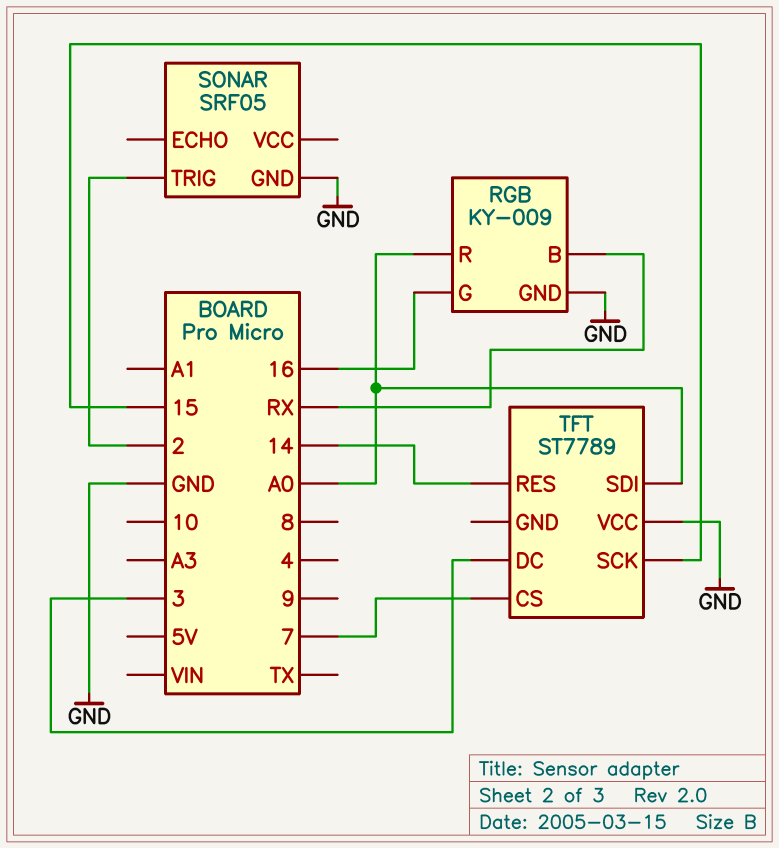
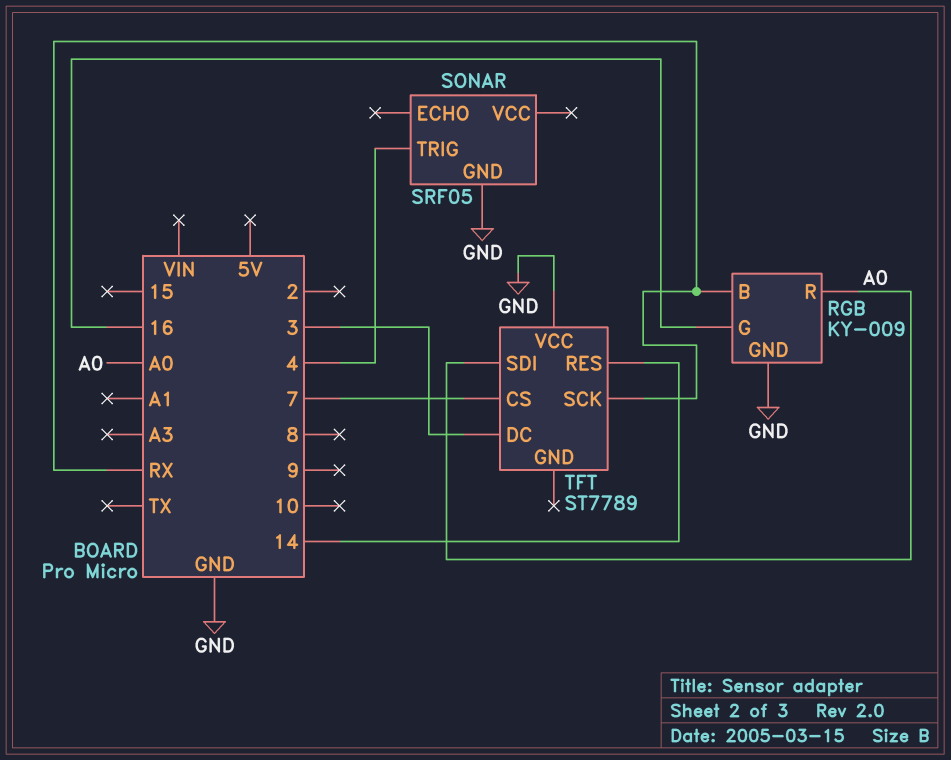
SONAR pin TRIG: 2 -> 4
TFT pin SCK: 15 -> RX

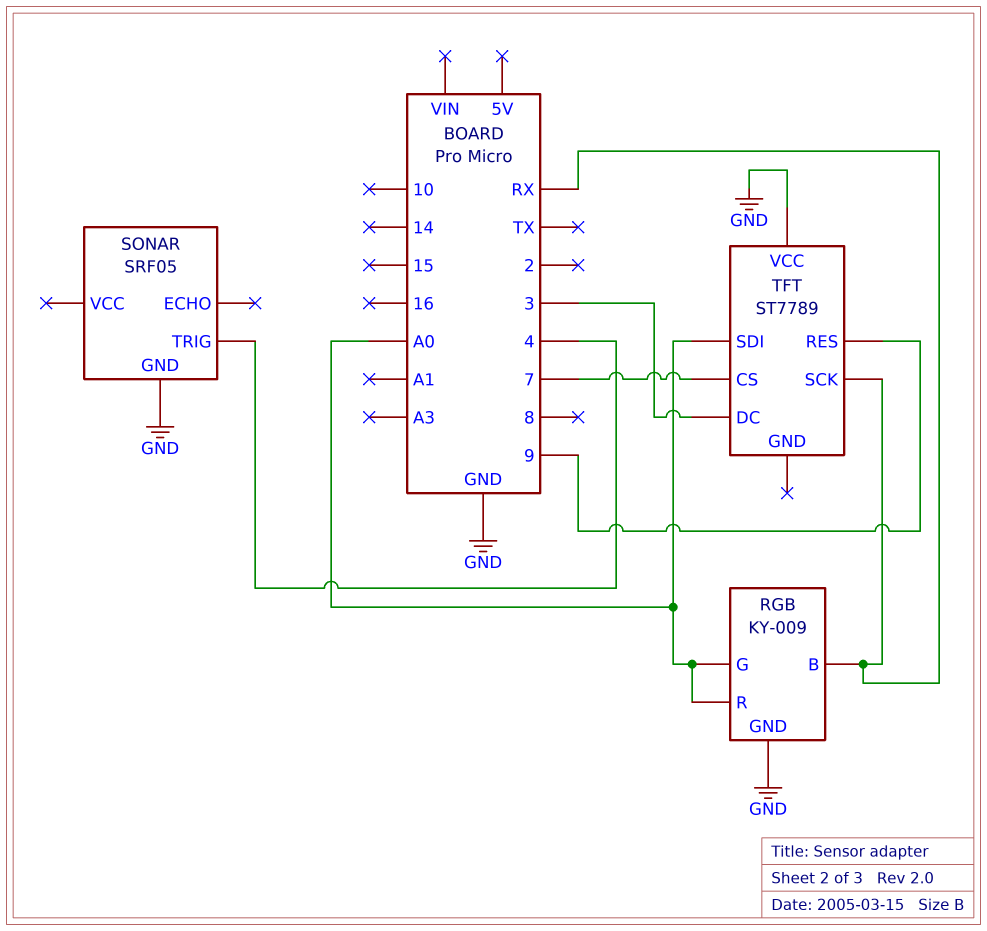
RGB pin G: 16 -> A0
TFT pin RES: 14 -> 9

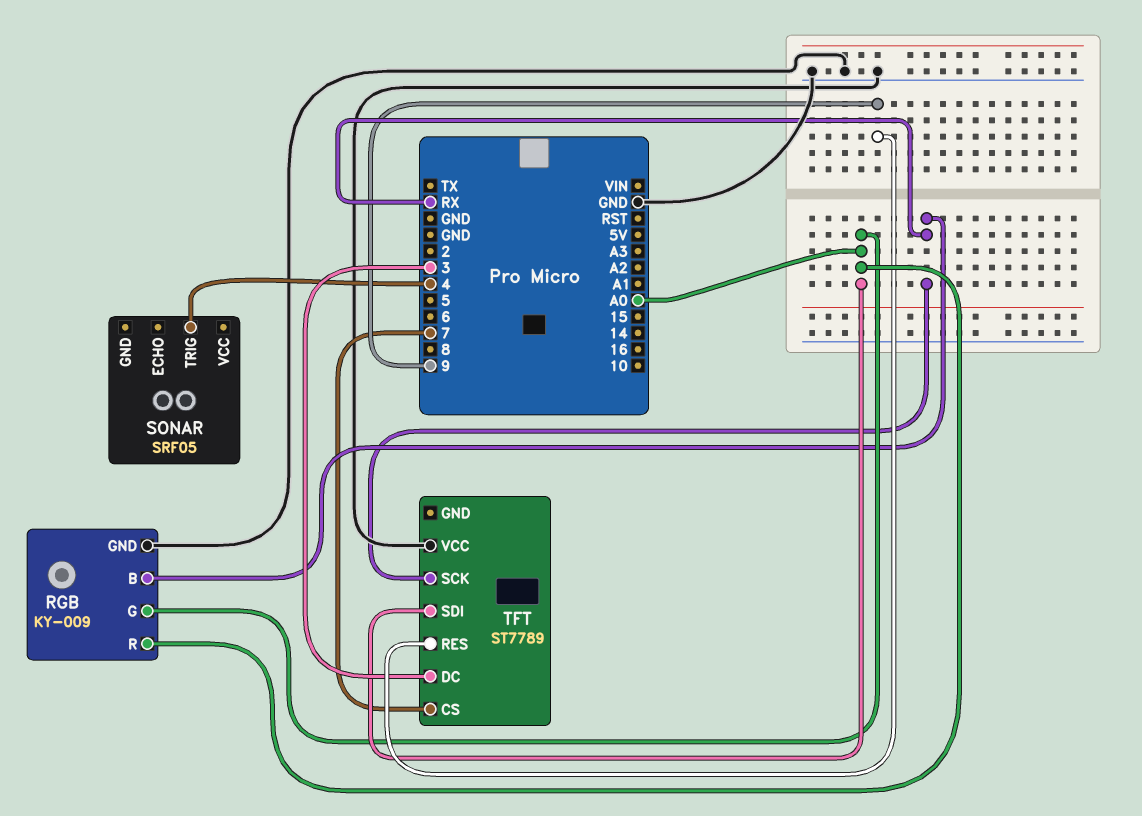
SONAR pin GND: GND -> none

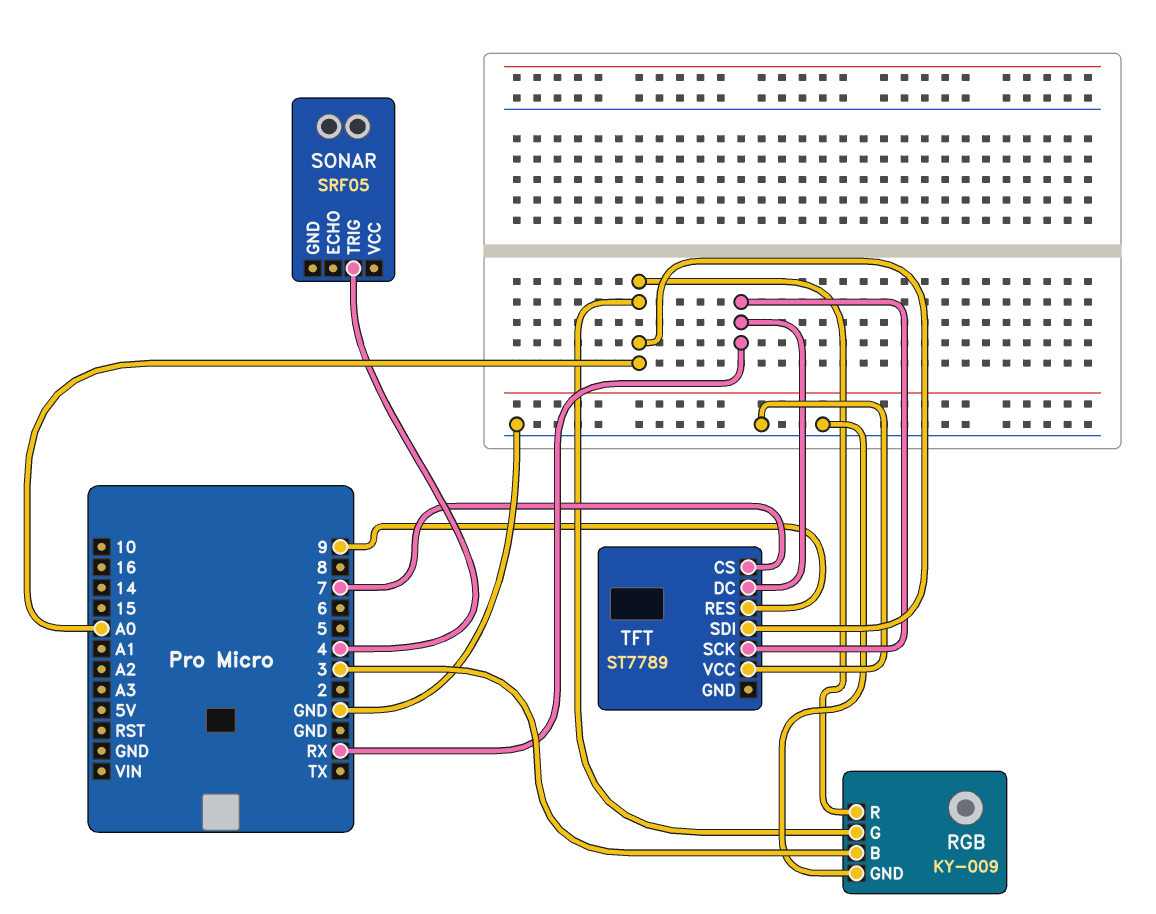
RGB pin B: RX -> 3
TFT pin DC: 3 -> RX

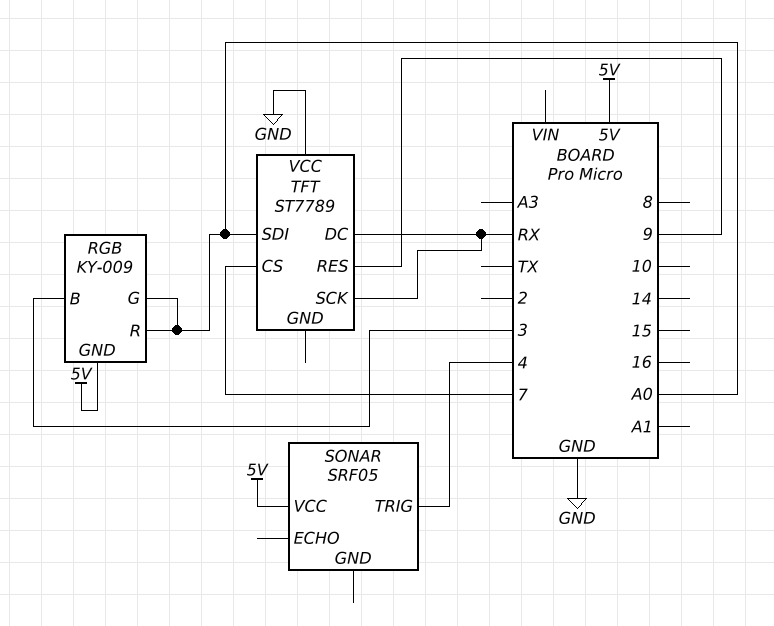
RGB pin GND: GND -> 5V
SONAR pin VCC: none -> 5V

